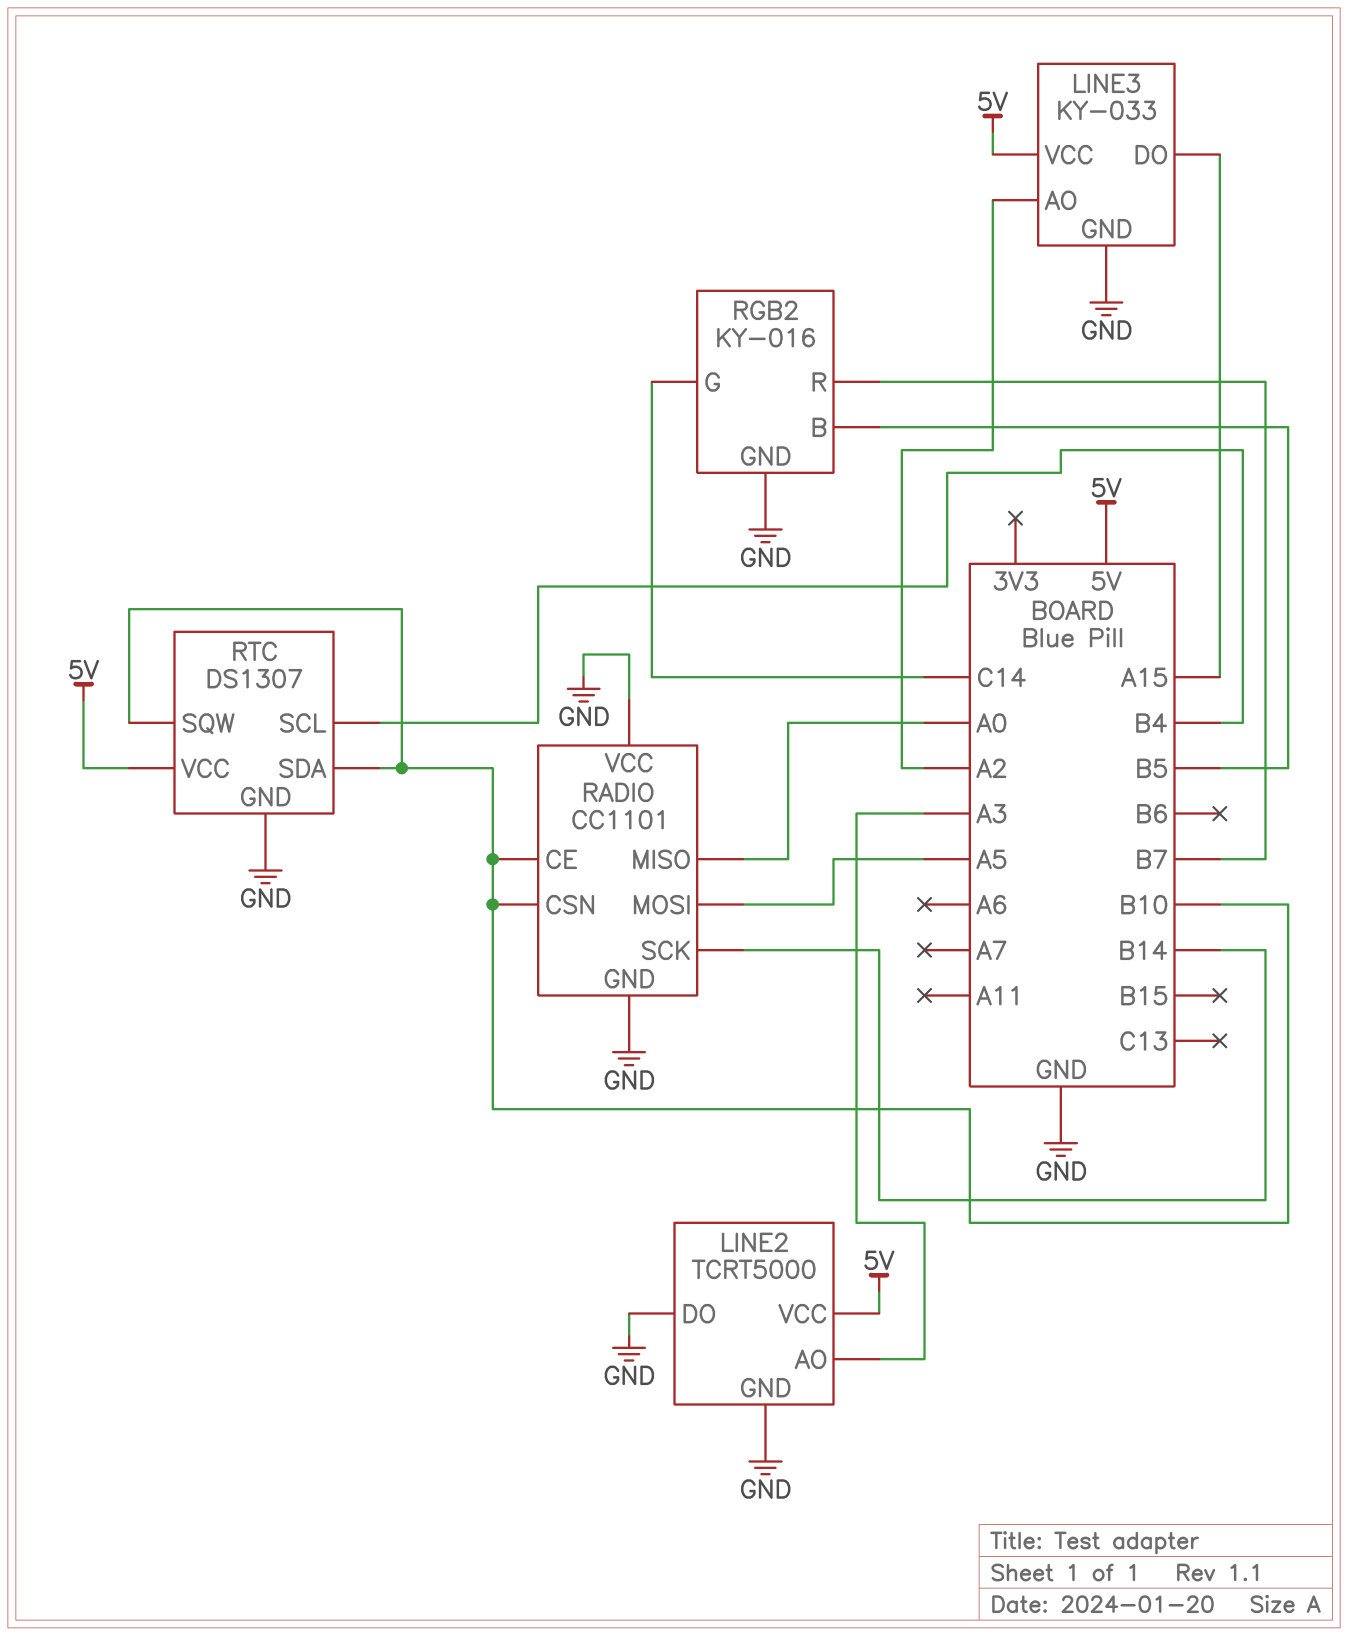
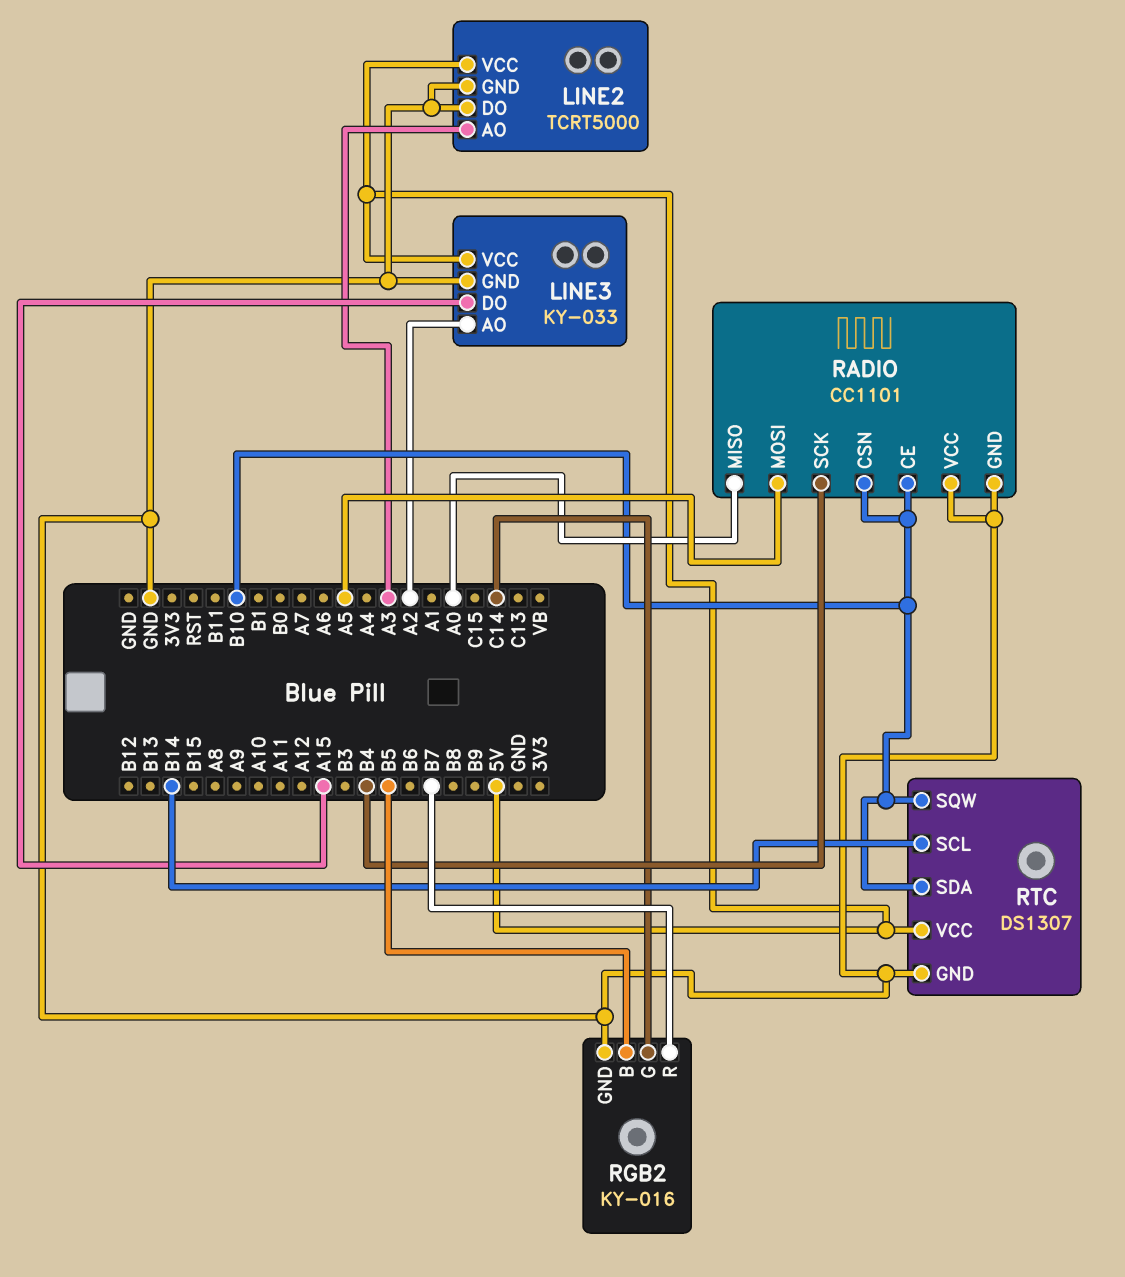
RADIO pin SCK: B14 -> B4
RTC pin SCL: B4 -> B14

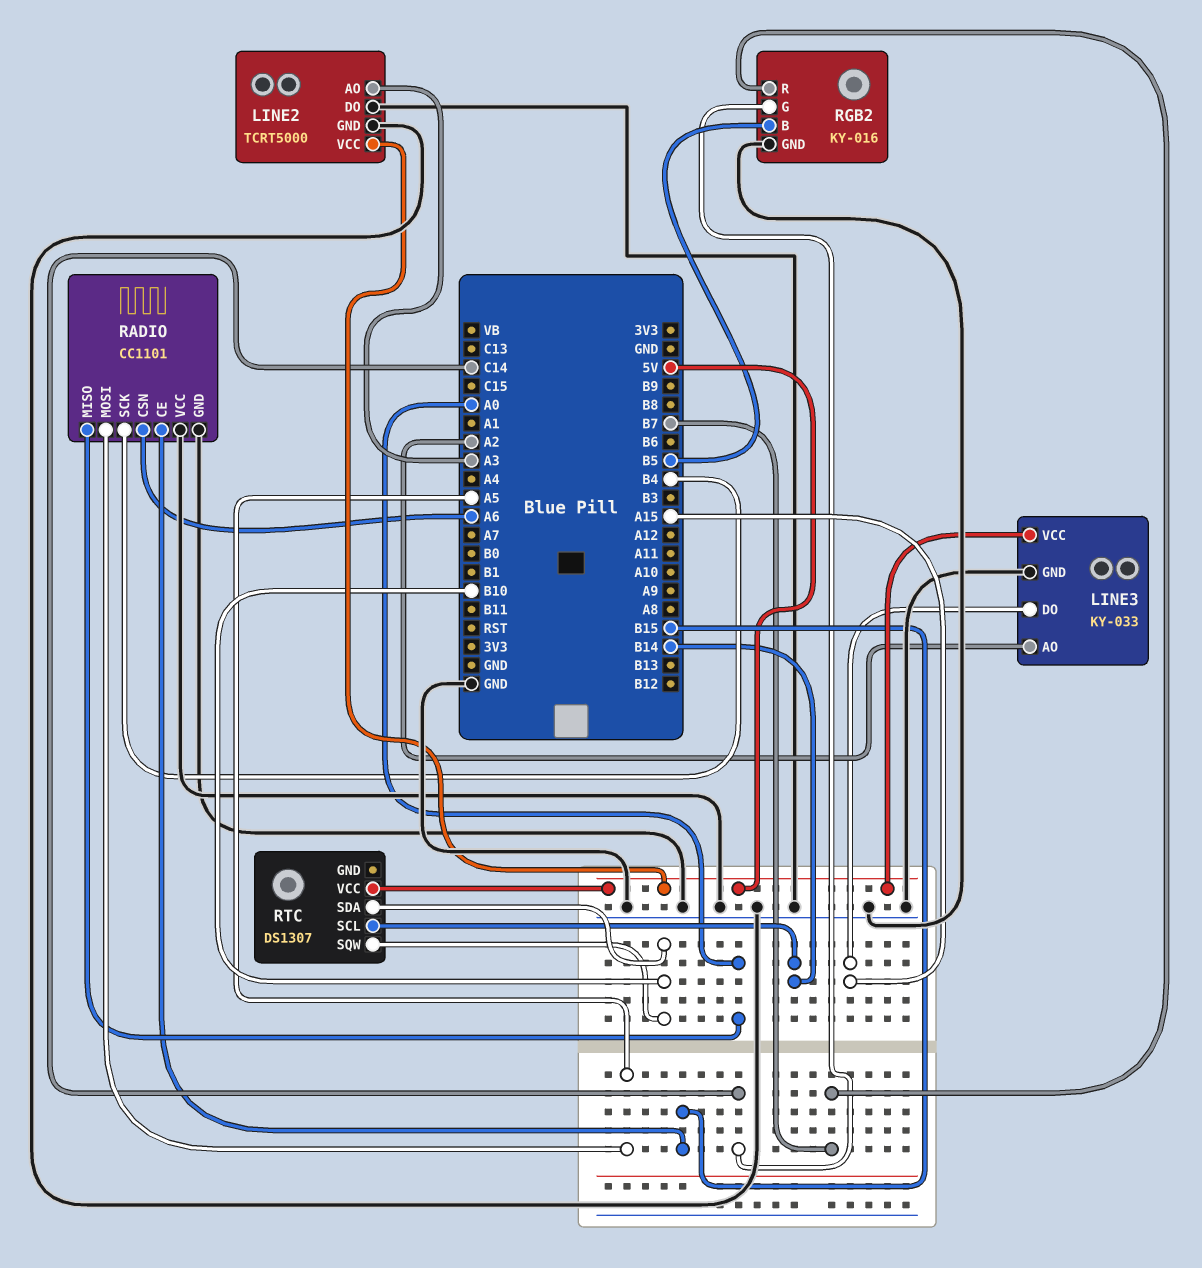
RADIO pin CE: B10 -> B15
RADIO pin CSN: B10 -> A6
RTC pin GND: GND -> none

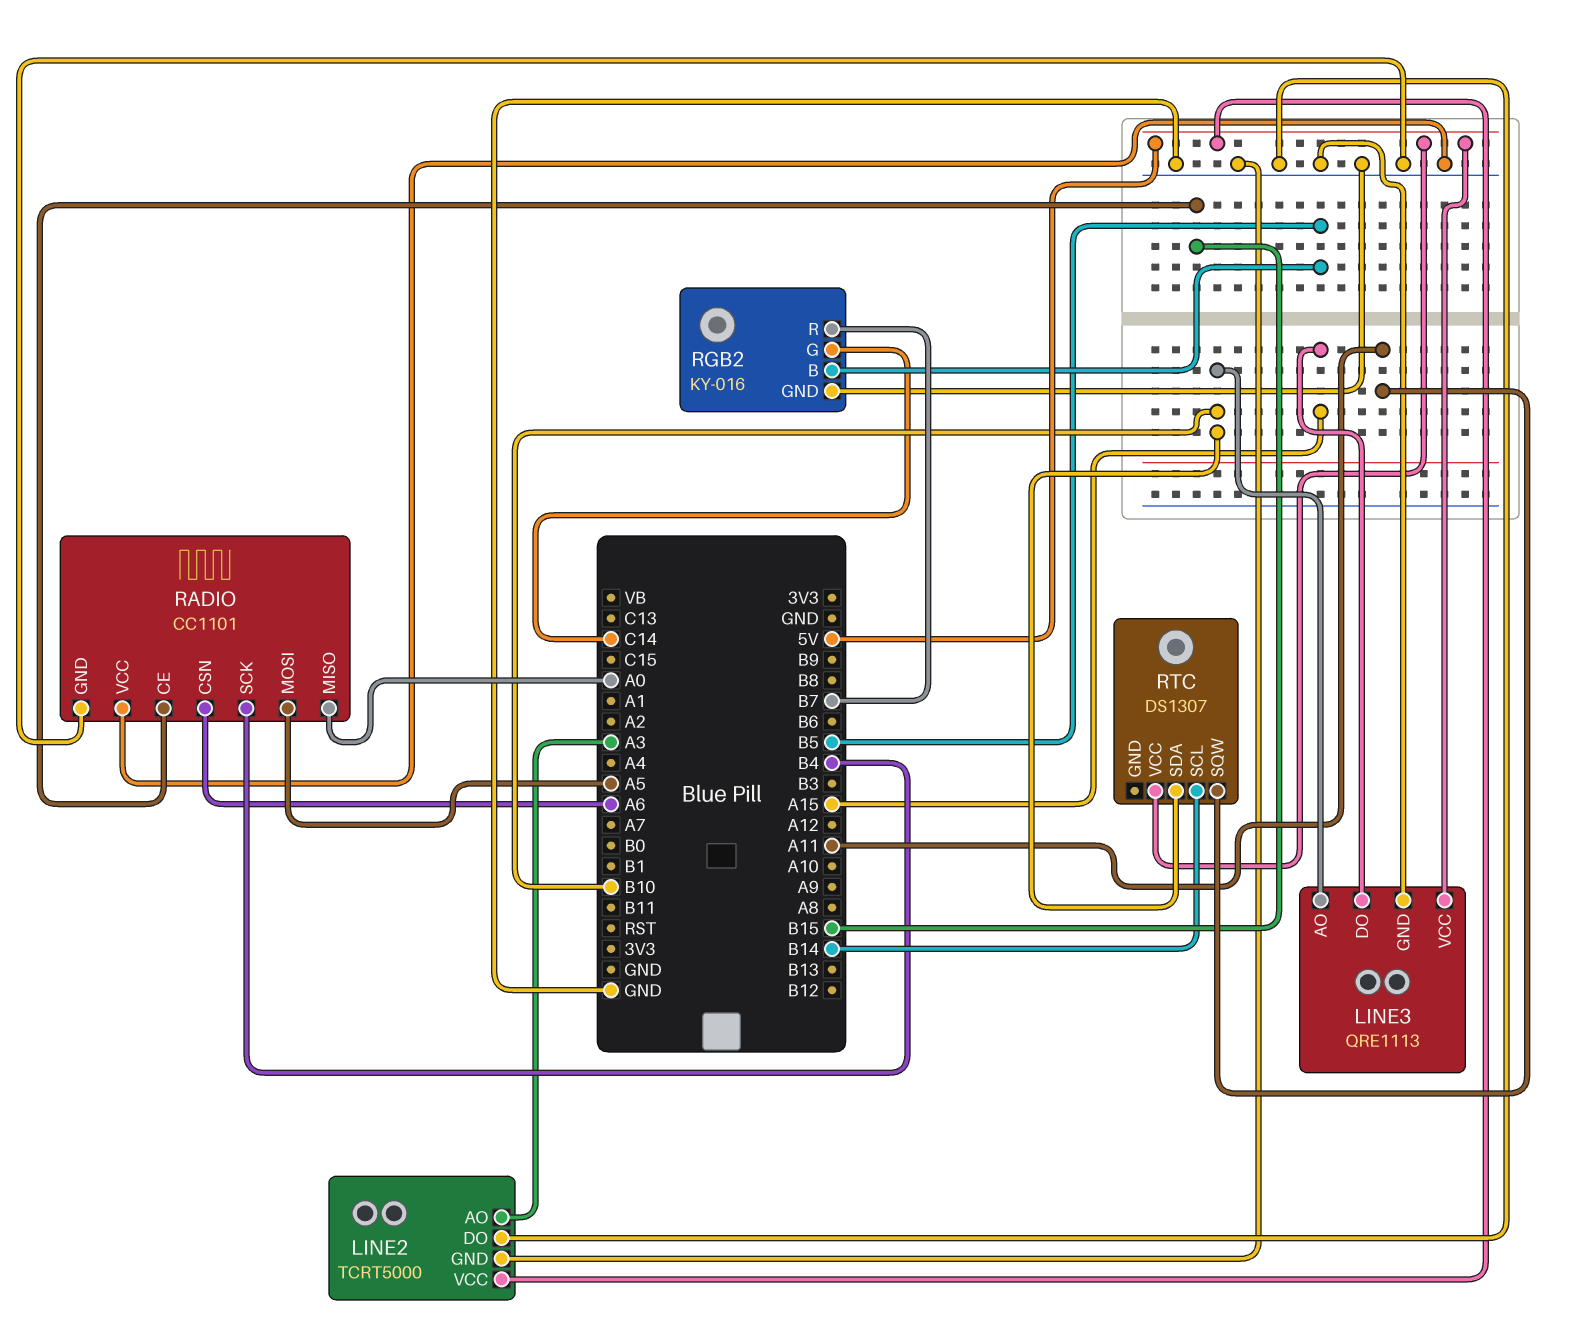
LINE3: KY-033 -> QRE1113
LINE3 pin AO: A2 -> B10
RTC pin SQW: B10 -> A11

